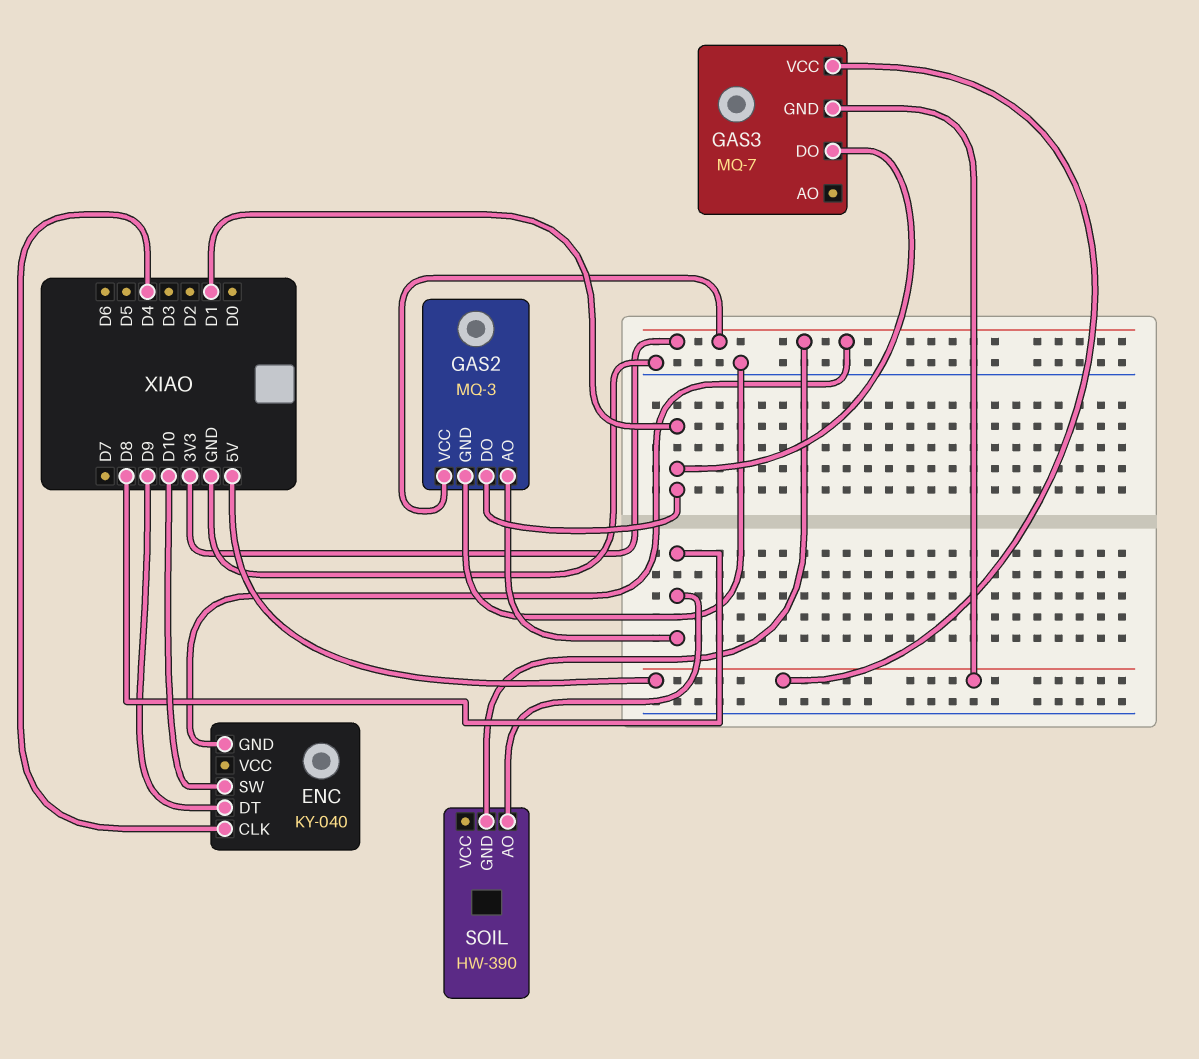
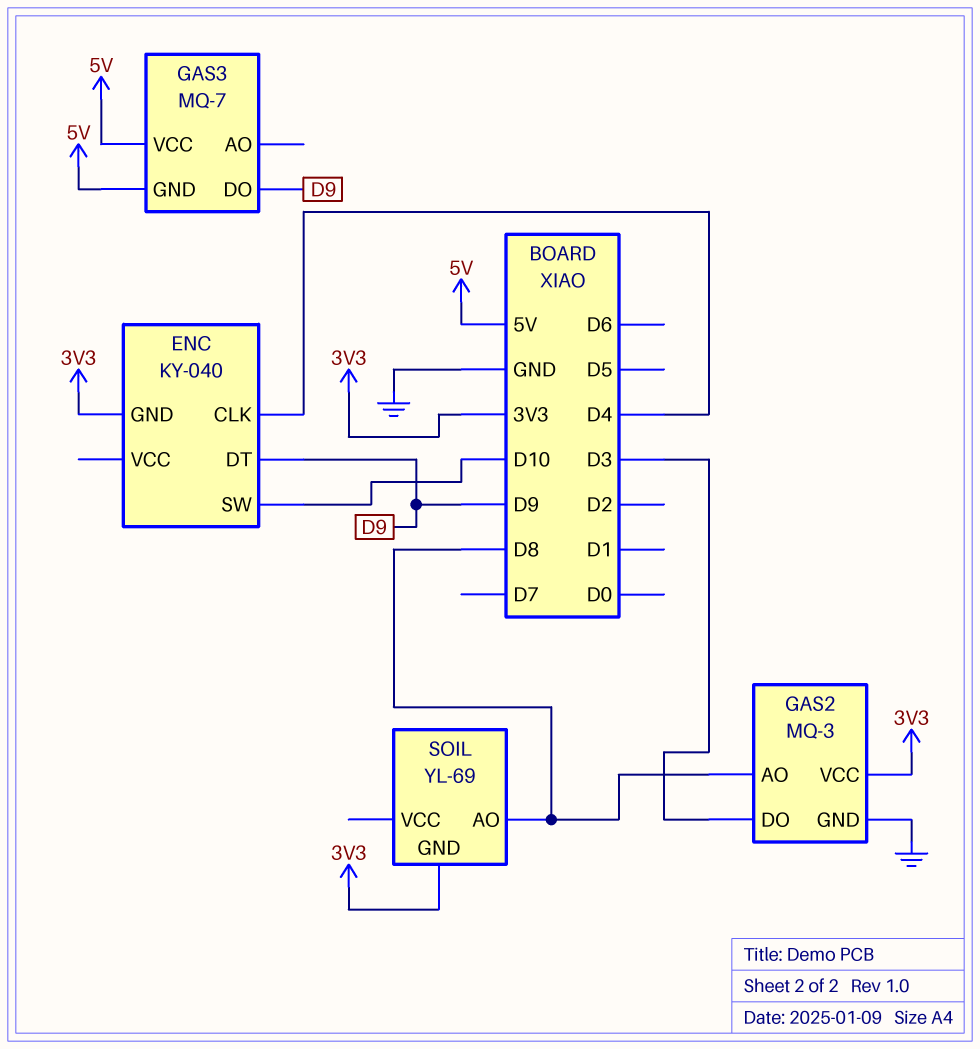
GAS2 pin DO: D1 -> D3
GAS3 pin DO: D1 -> D9
SOIL: HW-390 -> YL-69

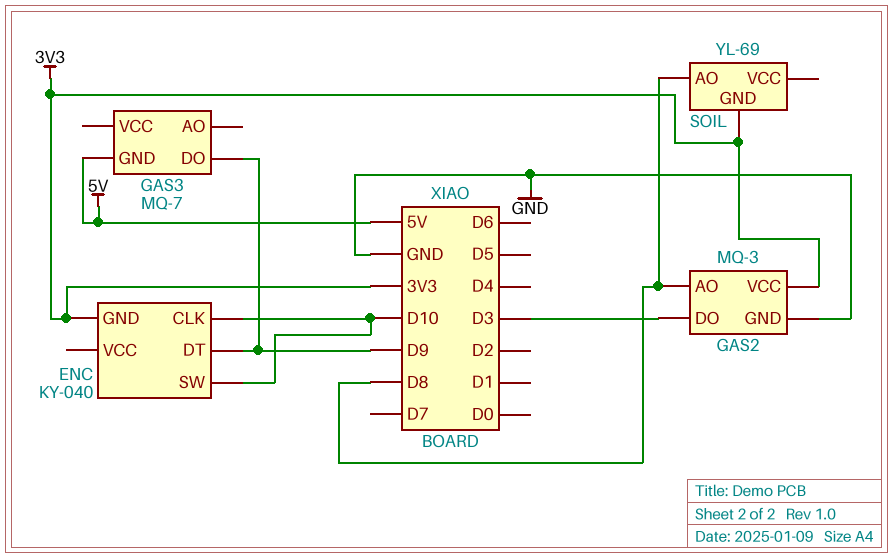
ENC pin CLK: D4 -> D10
GAS3 pin VCC: 5V -> none

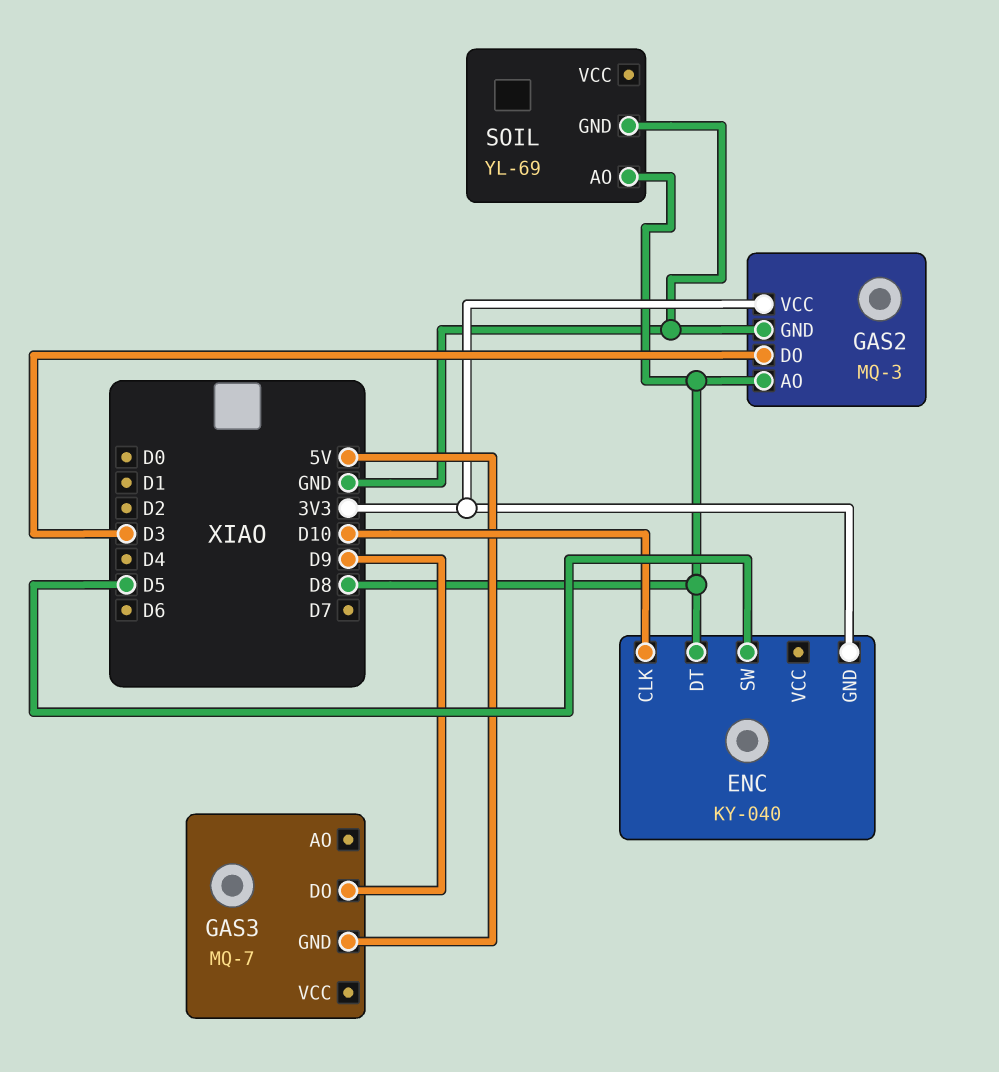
ENC pin DT: D9 -> D8
ENC pin SW: D10 -> D5
SOIL pin GND: 3V3 -> GND

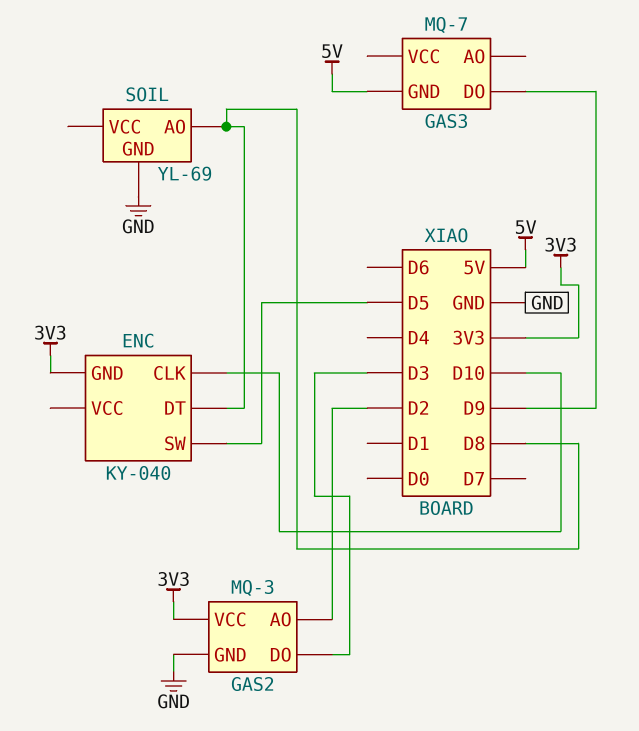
GAS2 pin AO: D8 -> D2

